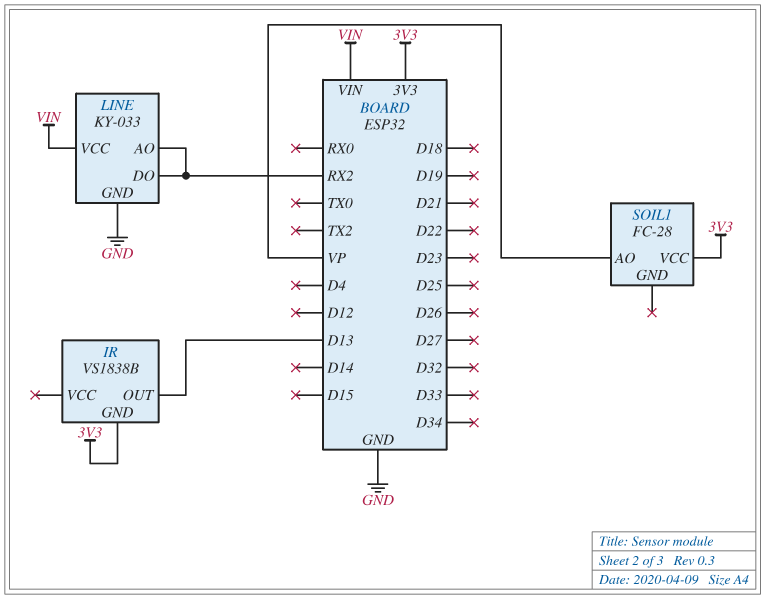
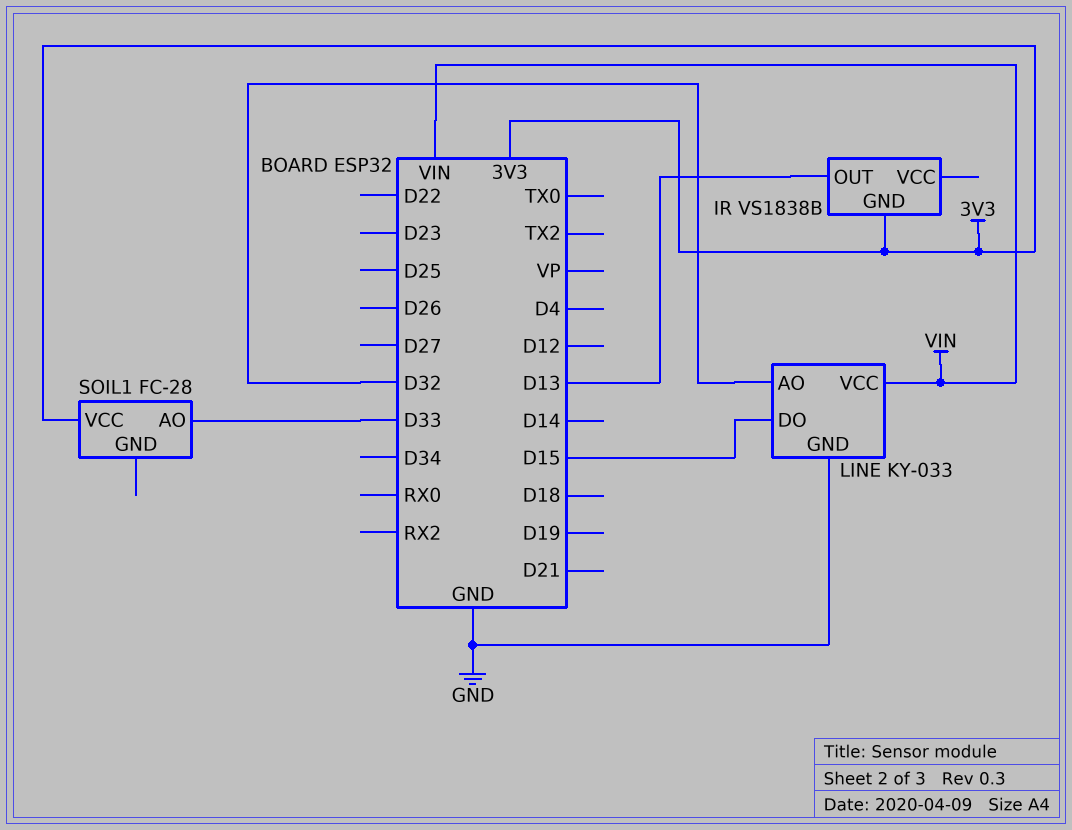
LINE pin AO: RX2 -> D32
LINE pin DO: RX2 -> D15
SOIL1 pin AO: VP -> D33

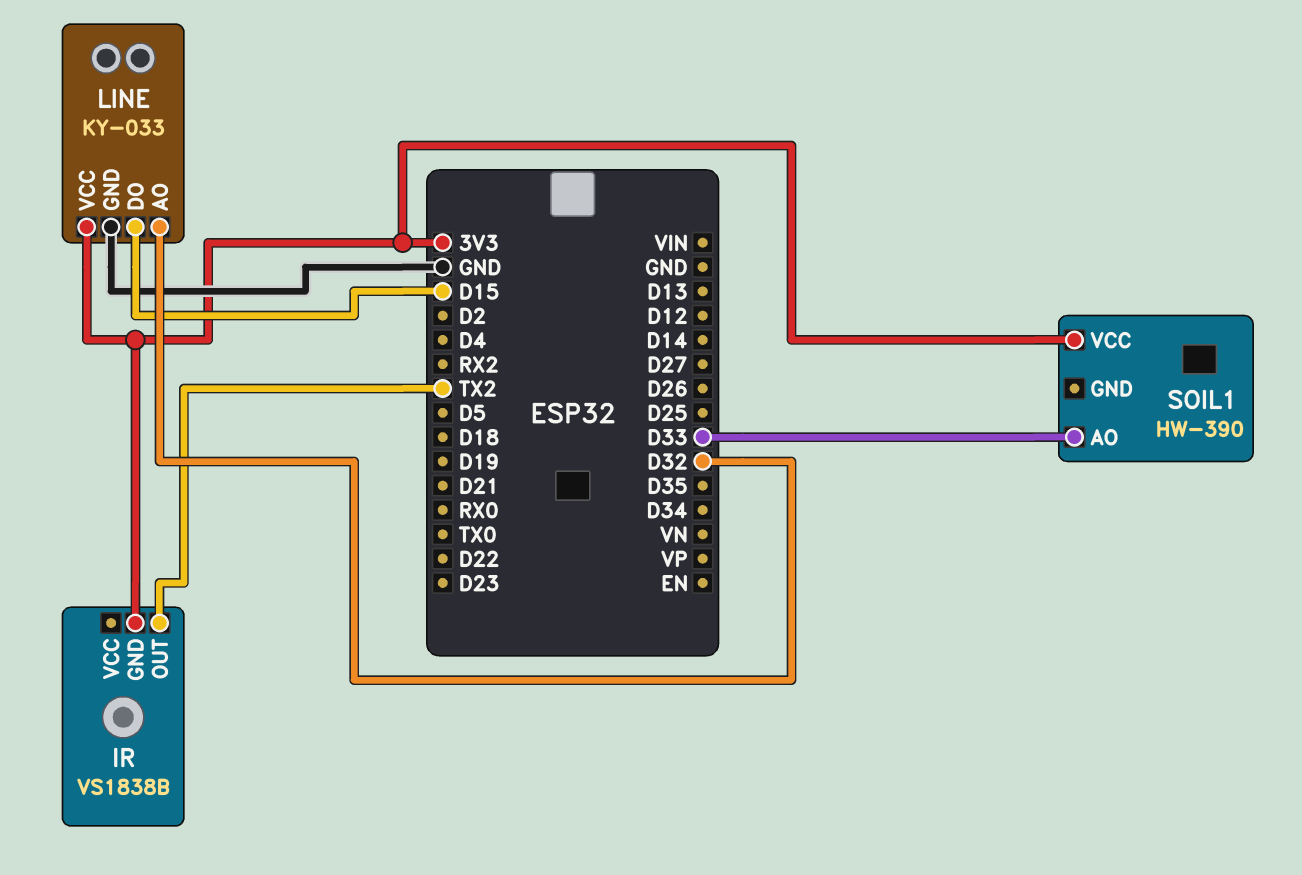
IR pin OUT: D13 -> TX2
LINE pin VCC: VIN -> 3V3
SOIL1: FC-28 -> HW-390

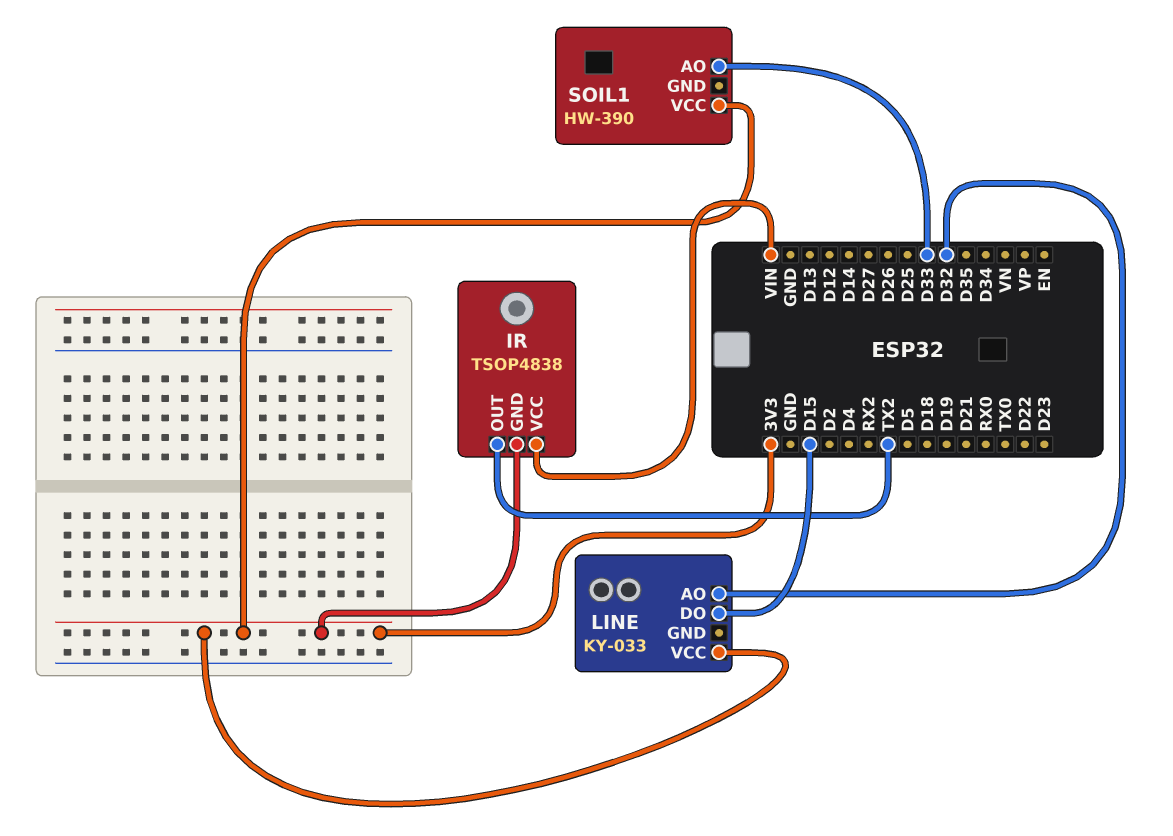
IR: VS1838B -> TSOP4838
IR pin VCC: none -> VIN
LINE pin GND: GND -> none

